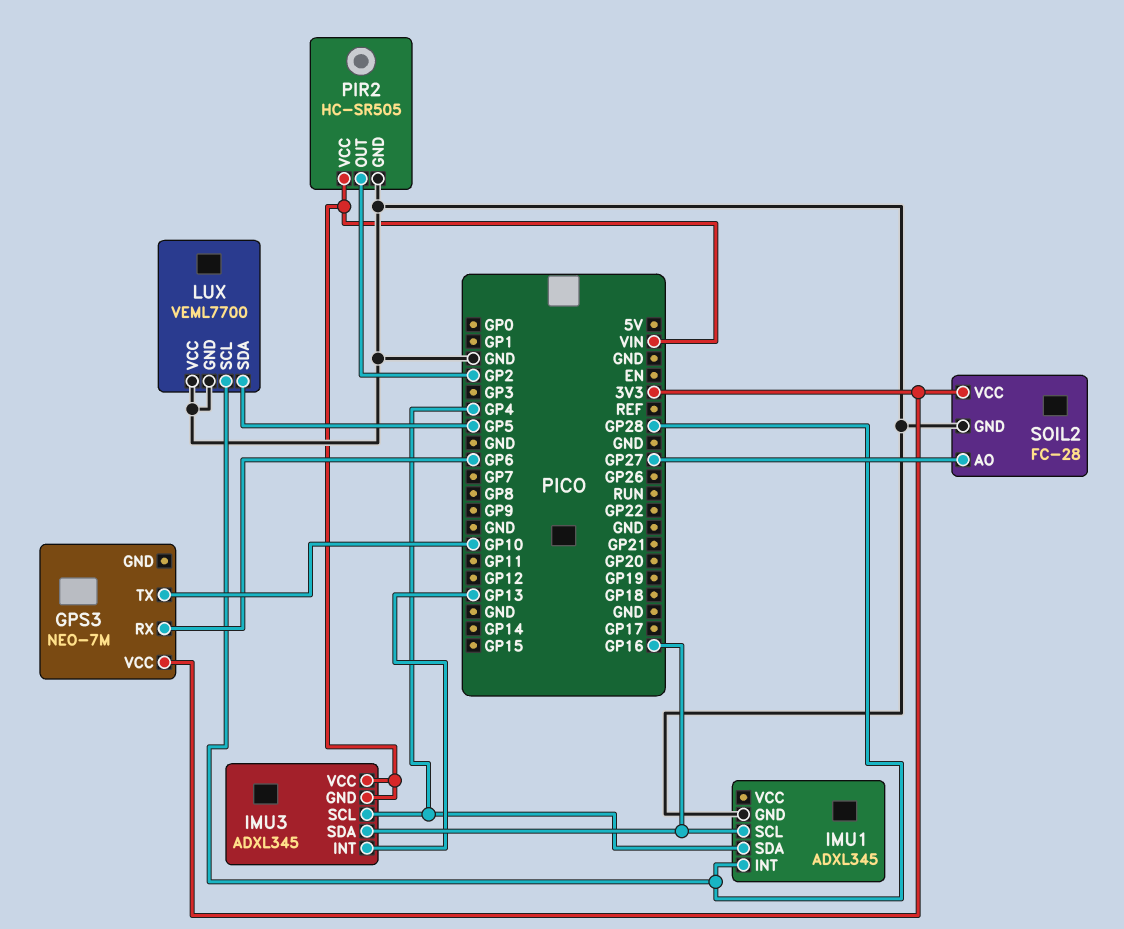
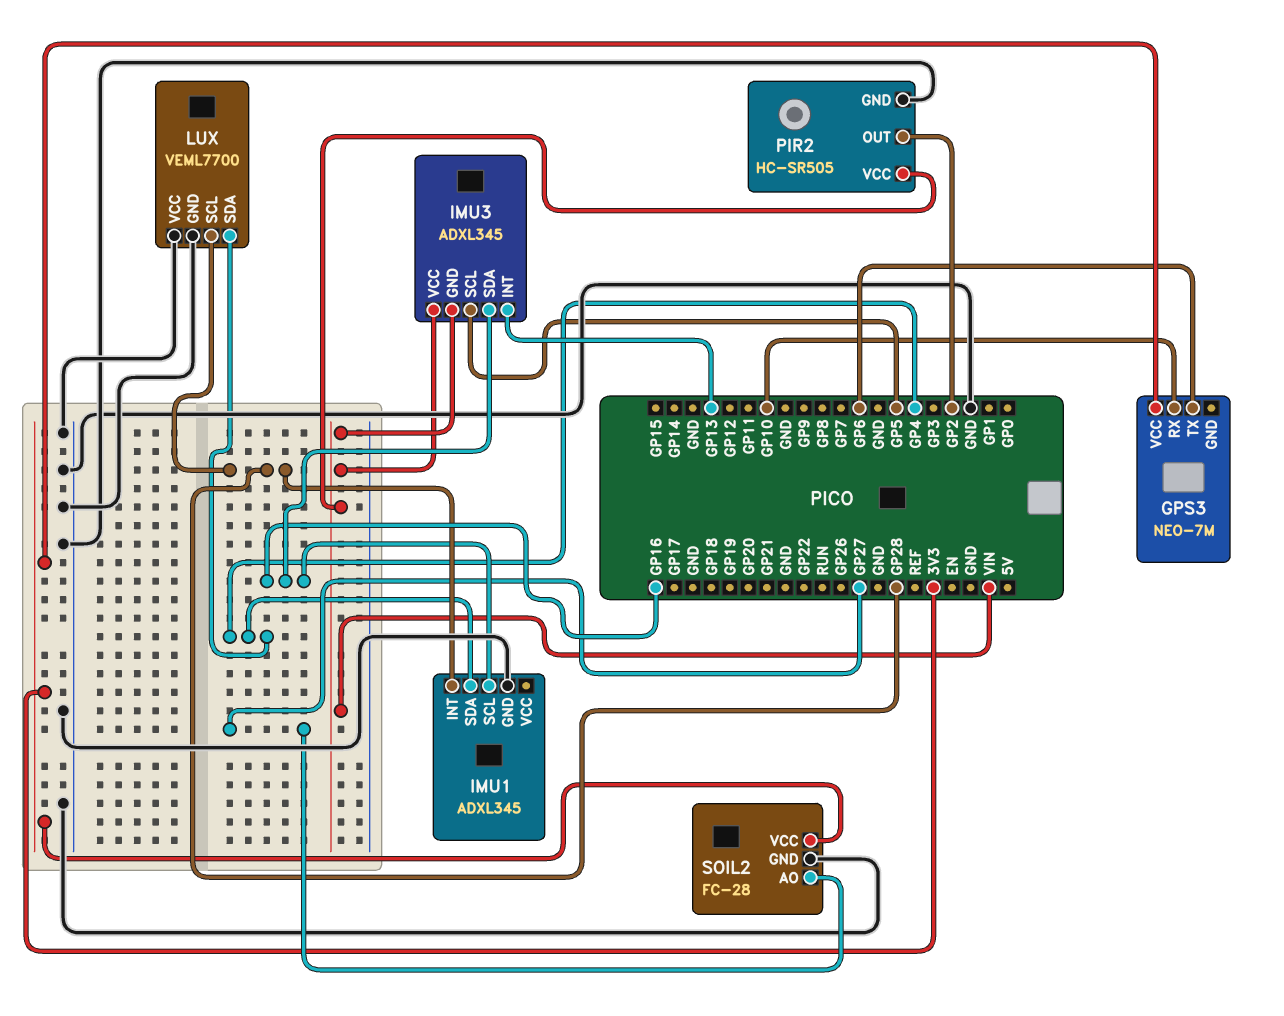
GPS3 pin RX: GP6 -> GP10
GPS3 pin TX: GP10 -> GP6
IMU3 pin SCL: GP4 -> GP5
LUX pin SDA: GP5 -> GP4

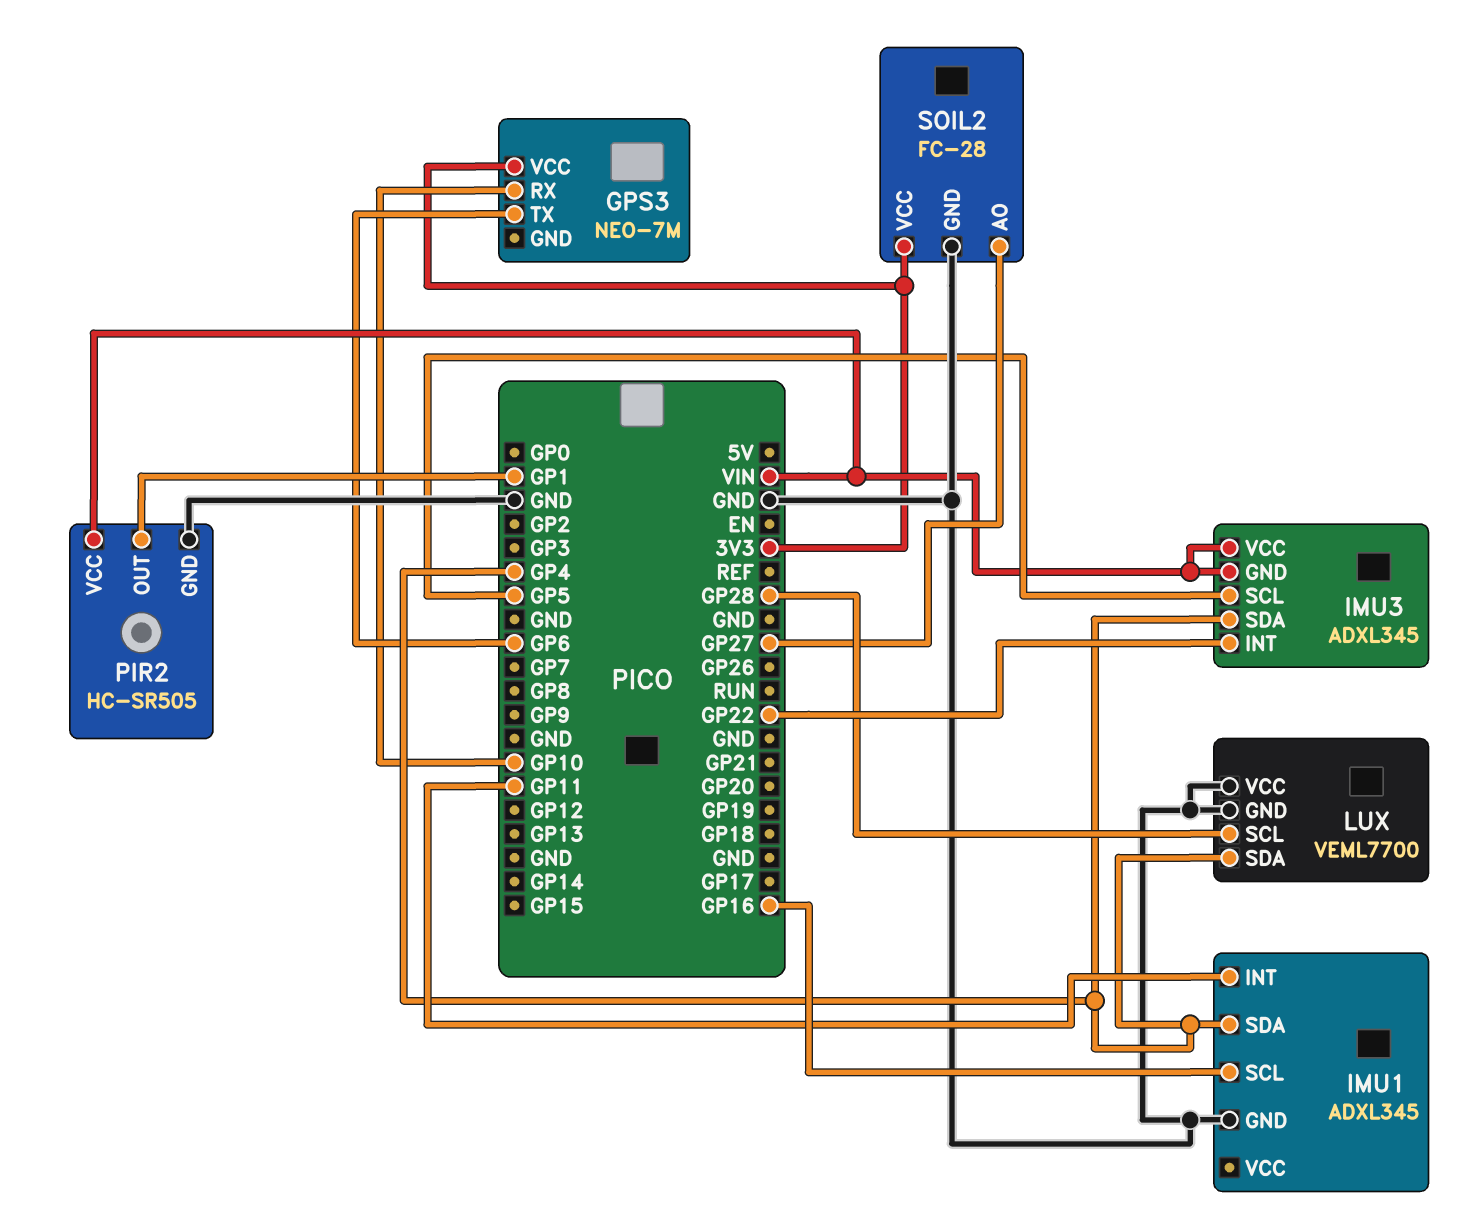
IMU1 pin INT: GP28 -> GP11
IMU3 pin INT: GP13 -> GP22
IMU3 pin SDA: GP16 -> GP4
PIR2 pin OUT: GP2 -> GP1

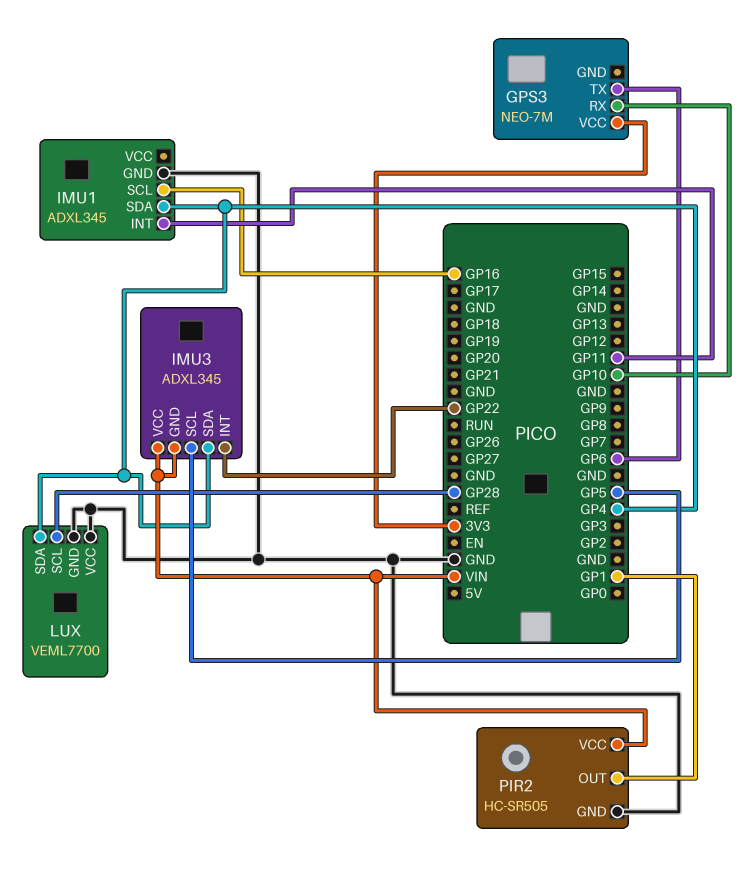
SOIL2: FC-28 -> none
SOIL2 pin AO: GP27 -> none
SOIL2 pin GND: GND -> none
SOIL2 pin VCC: 3V3 -> none

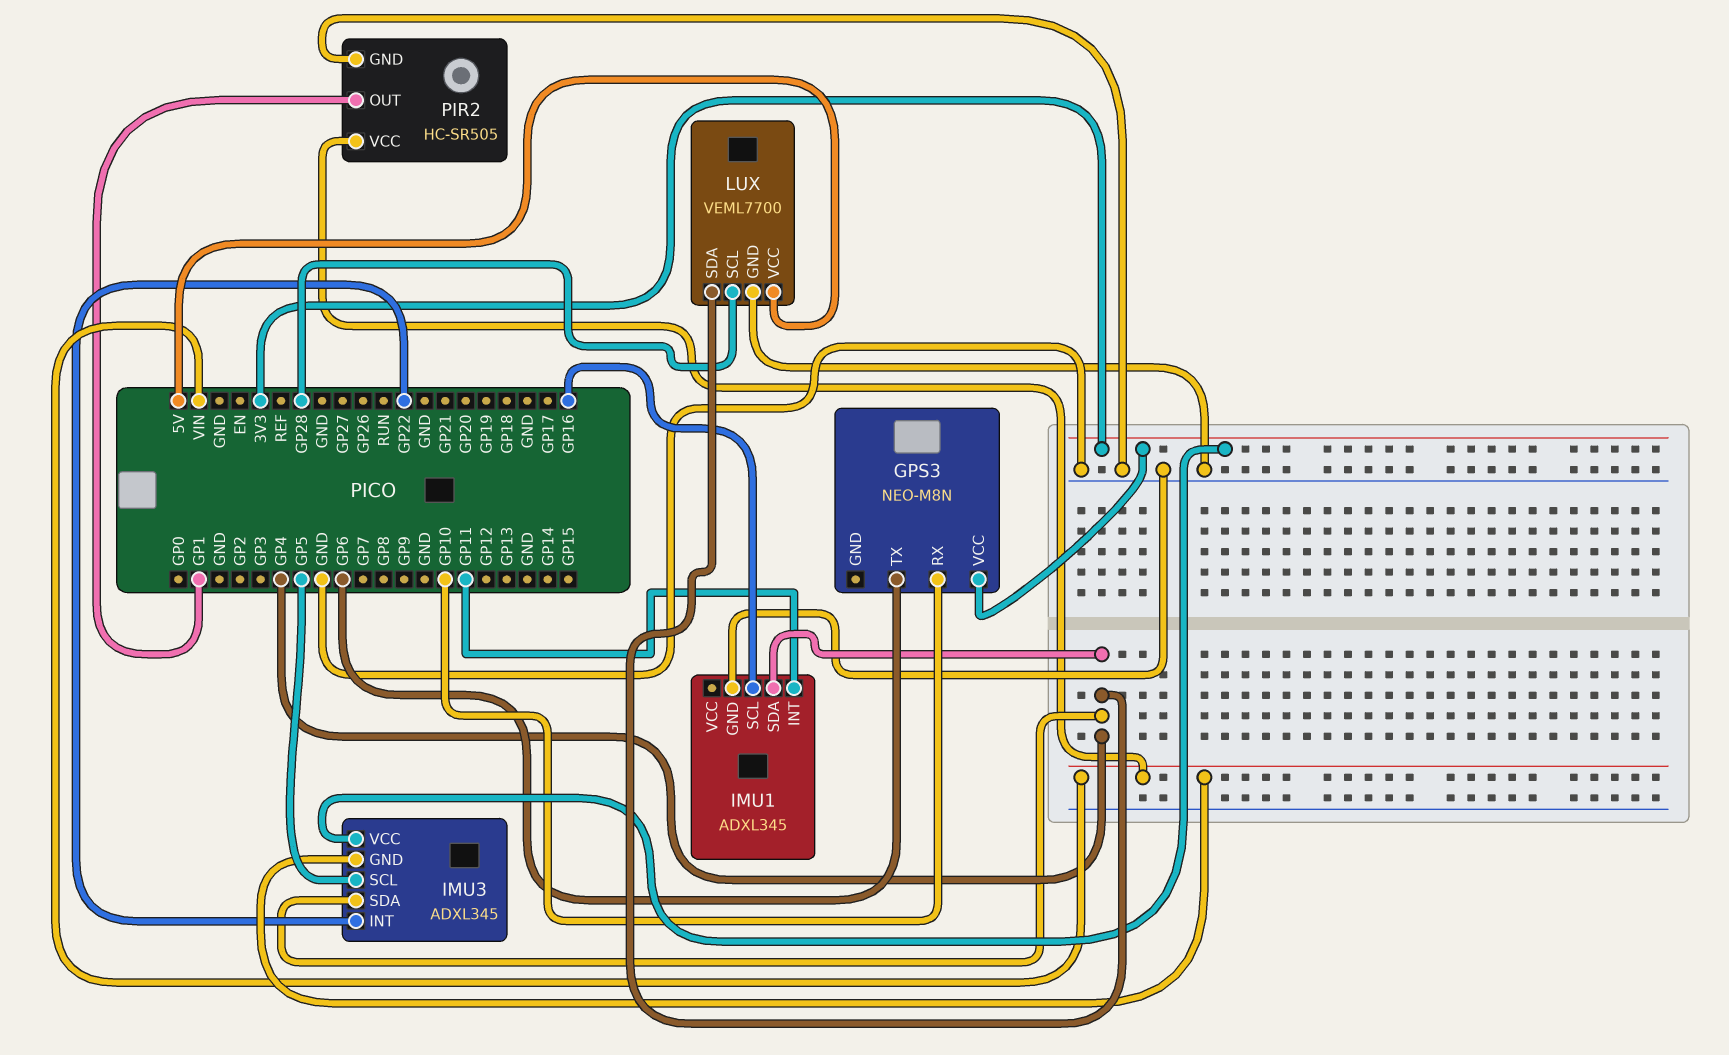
GPS3: NEO-7M -> NEO-M8N
IMU3 pin VCC: VIN -> 3V3
LUX pin VCC: GND -> 5V

